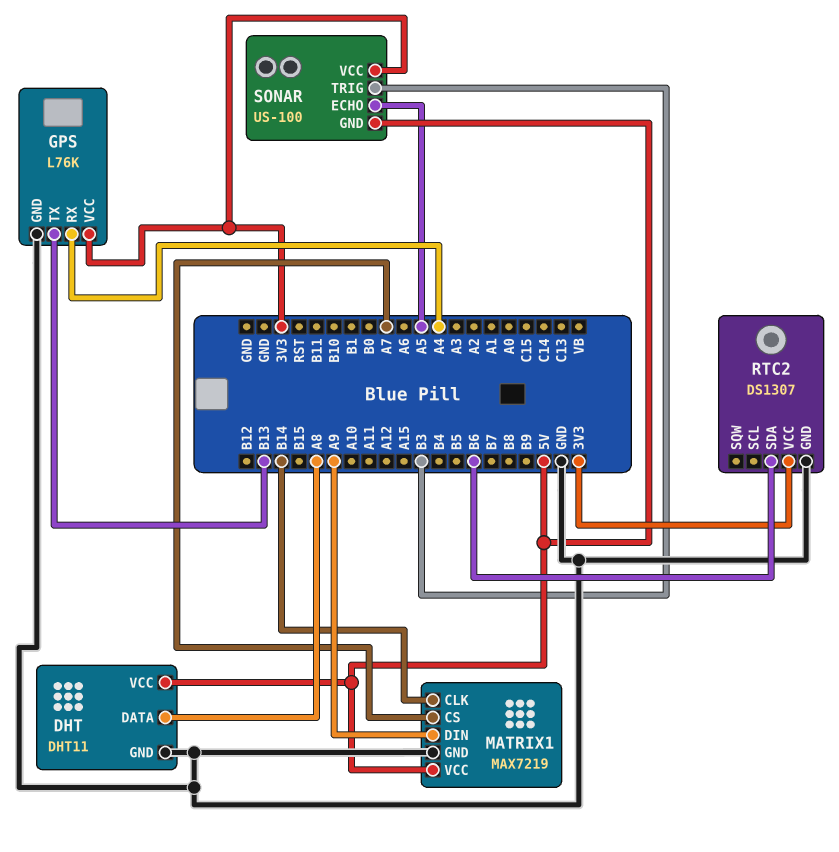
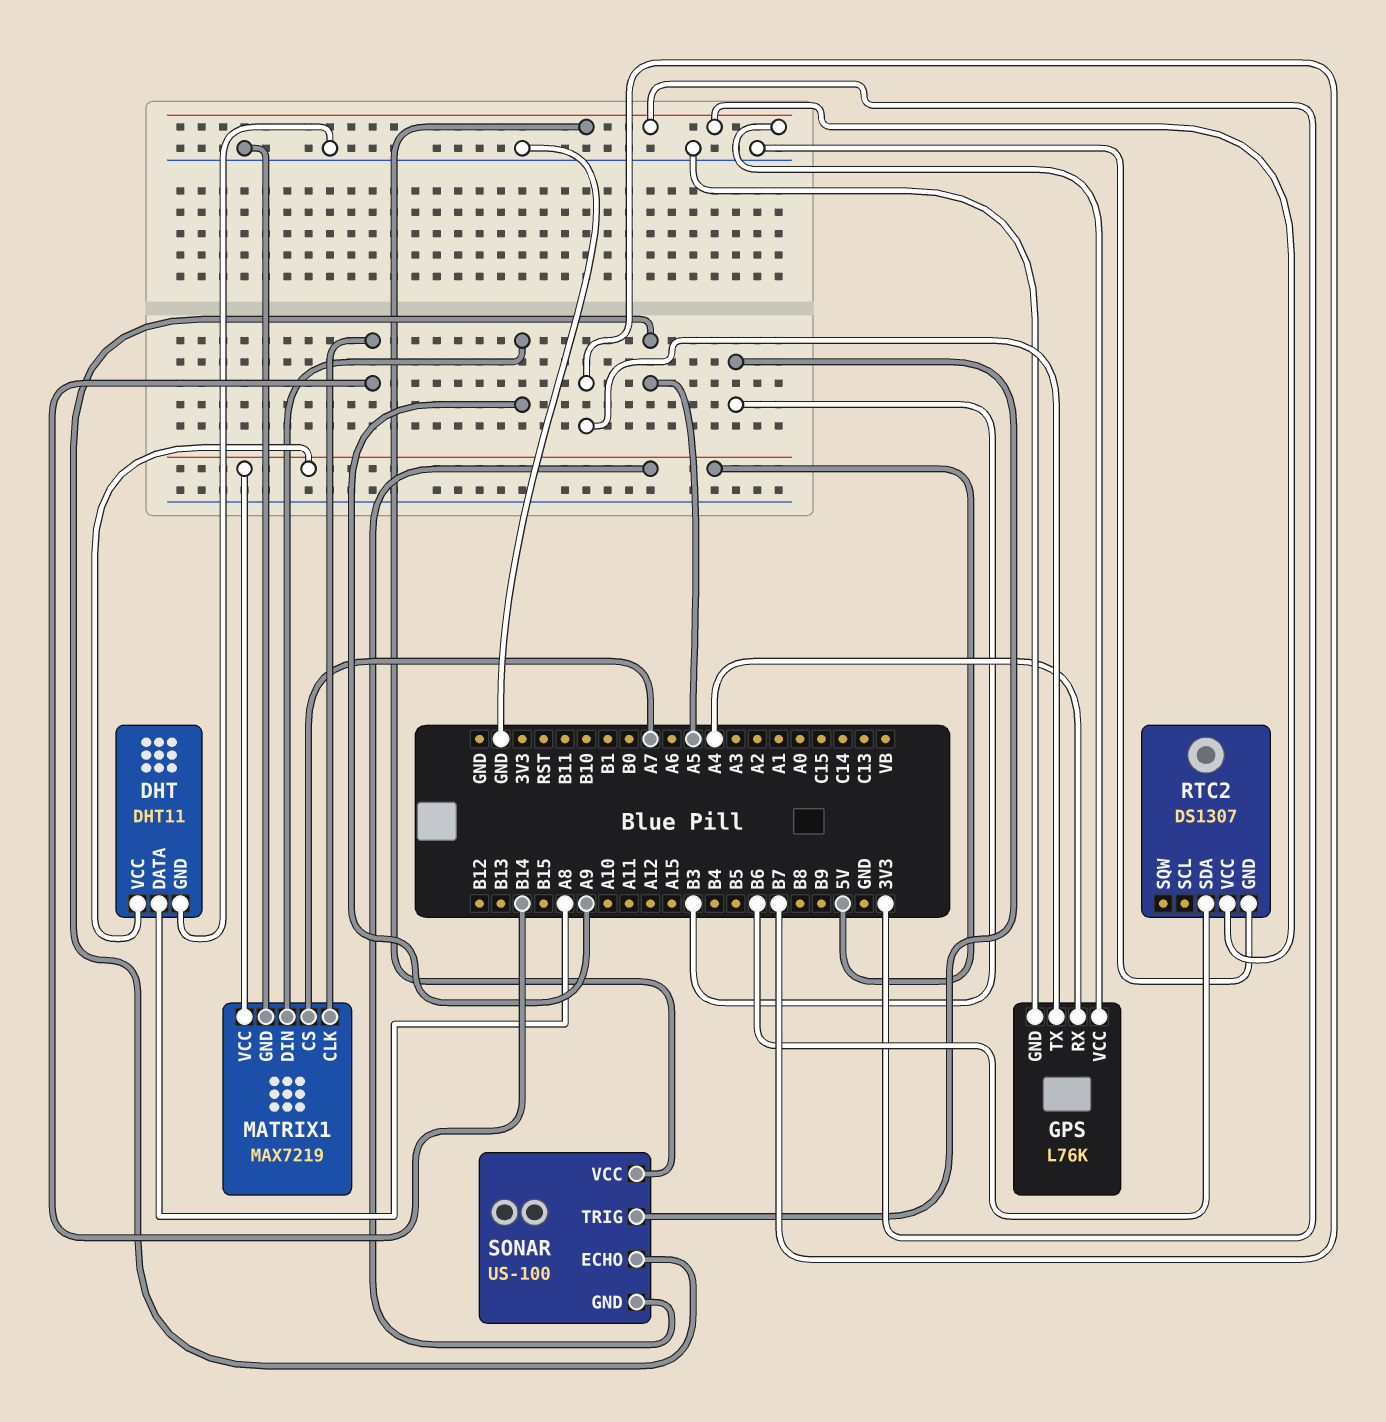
GPS pin TX: B13 -> B7

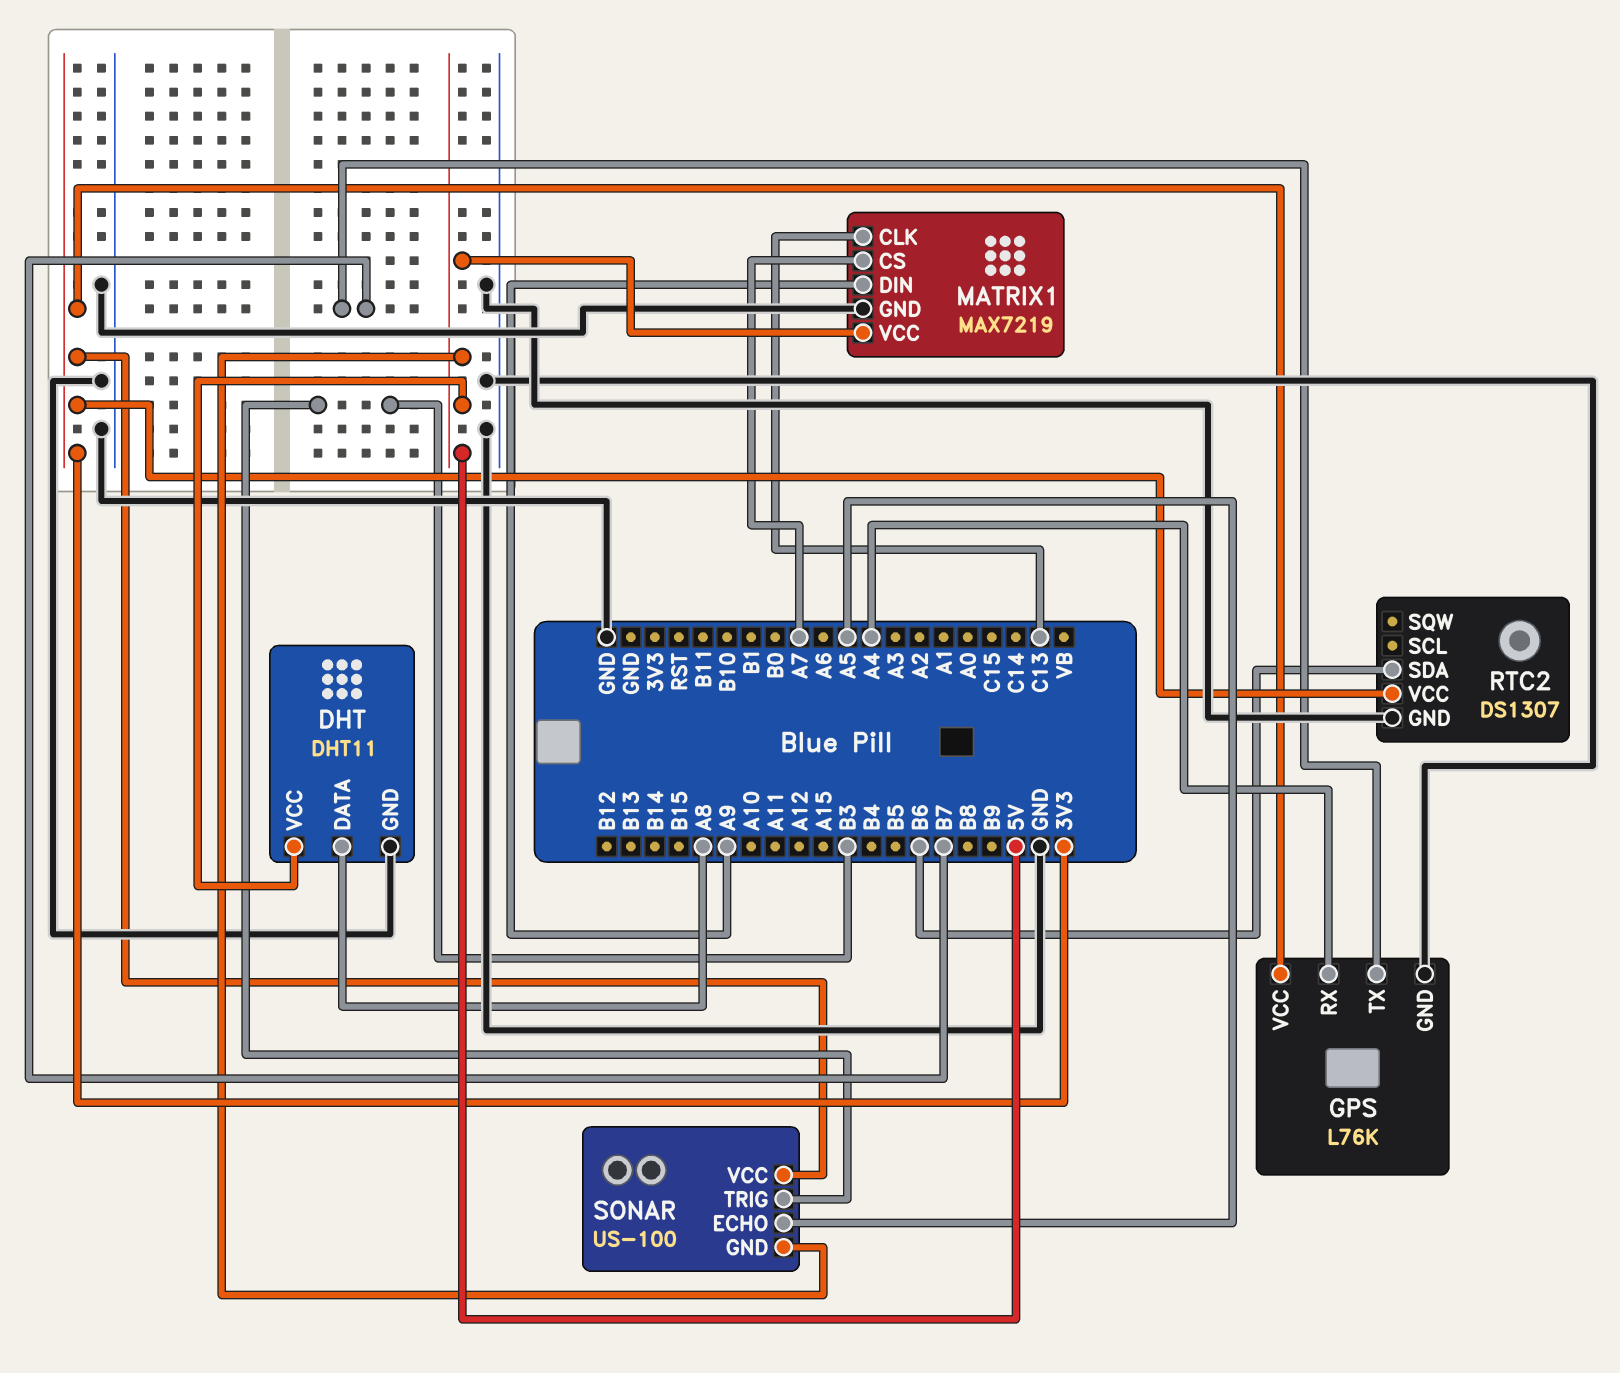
MATRIX1 pin CLK: B14 -> C13

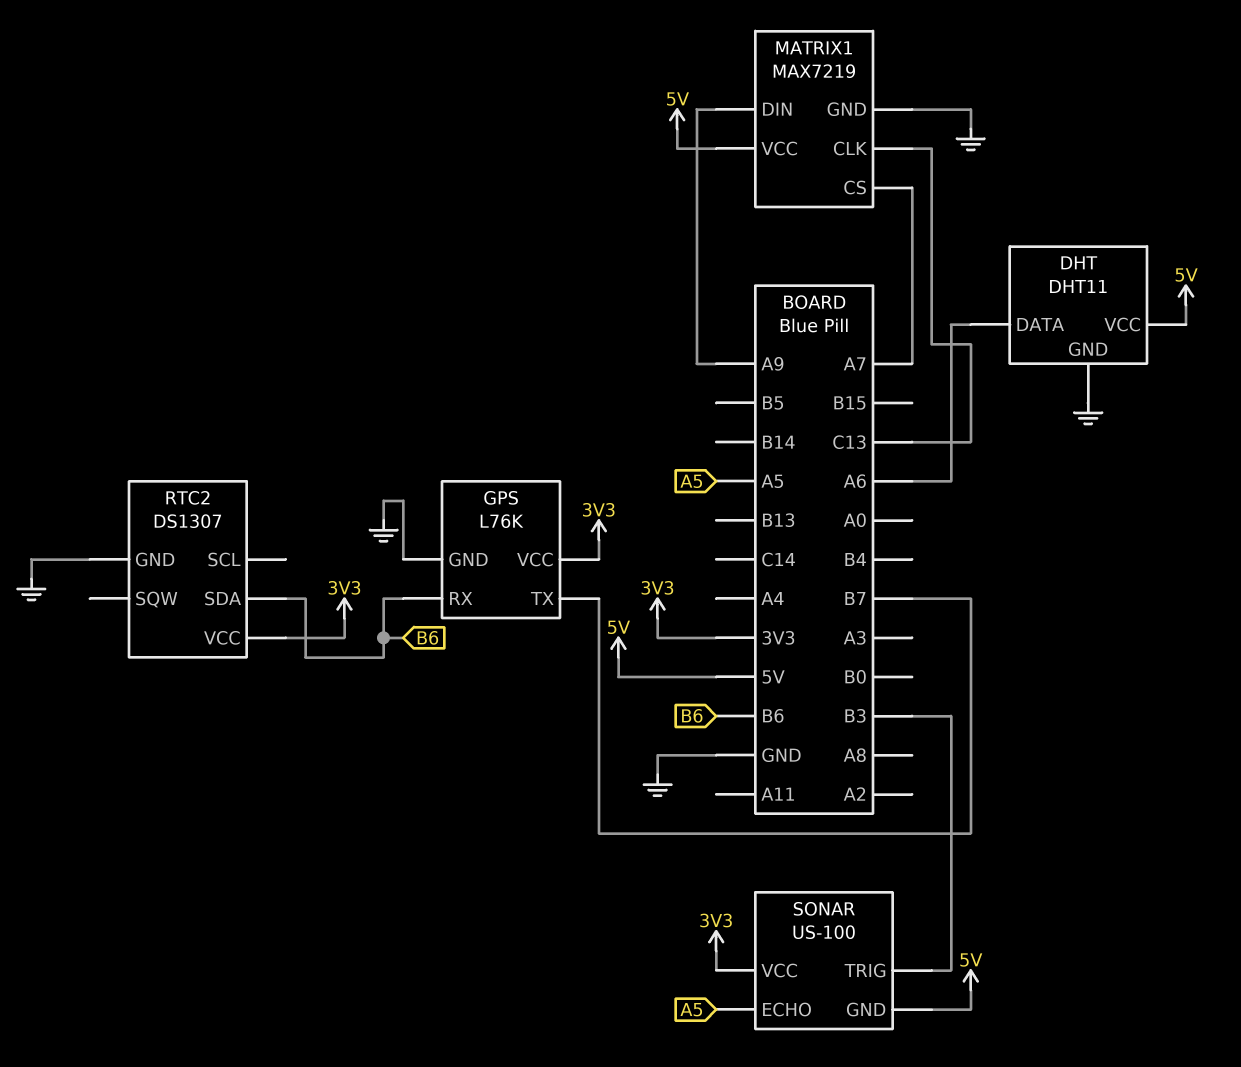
DHT pin DATA: A8 -> A6
GPS pin RX: A4 -> B6

